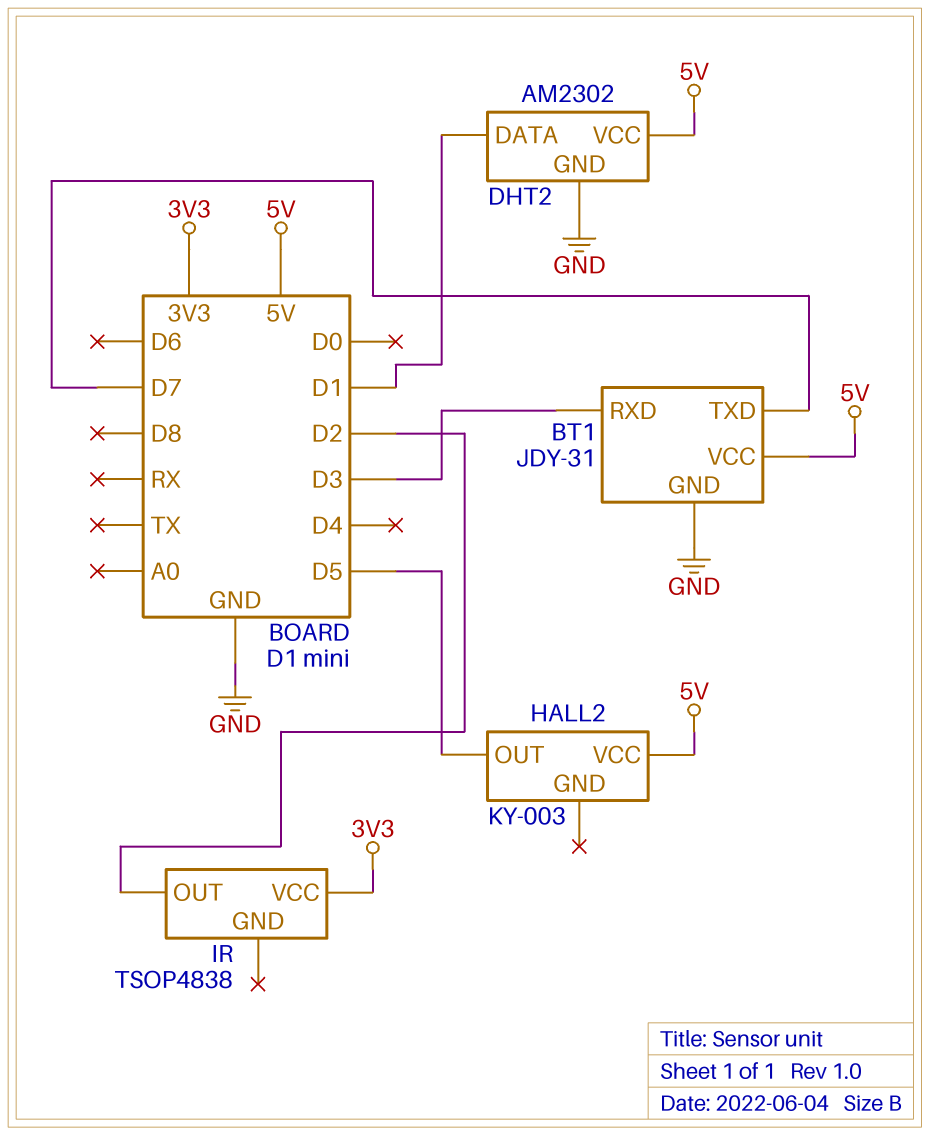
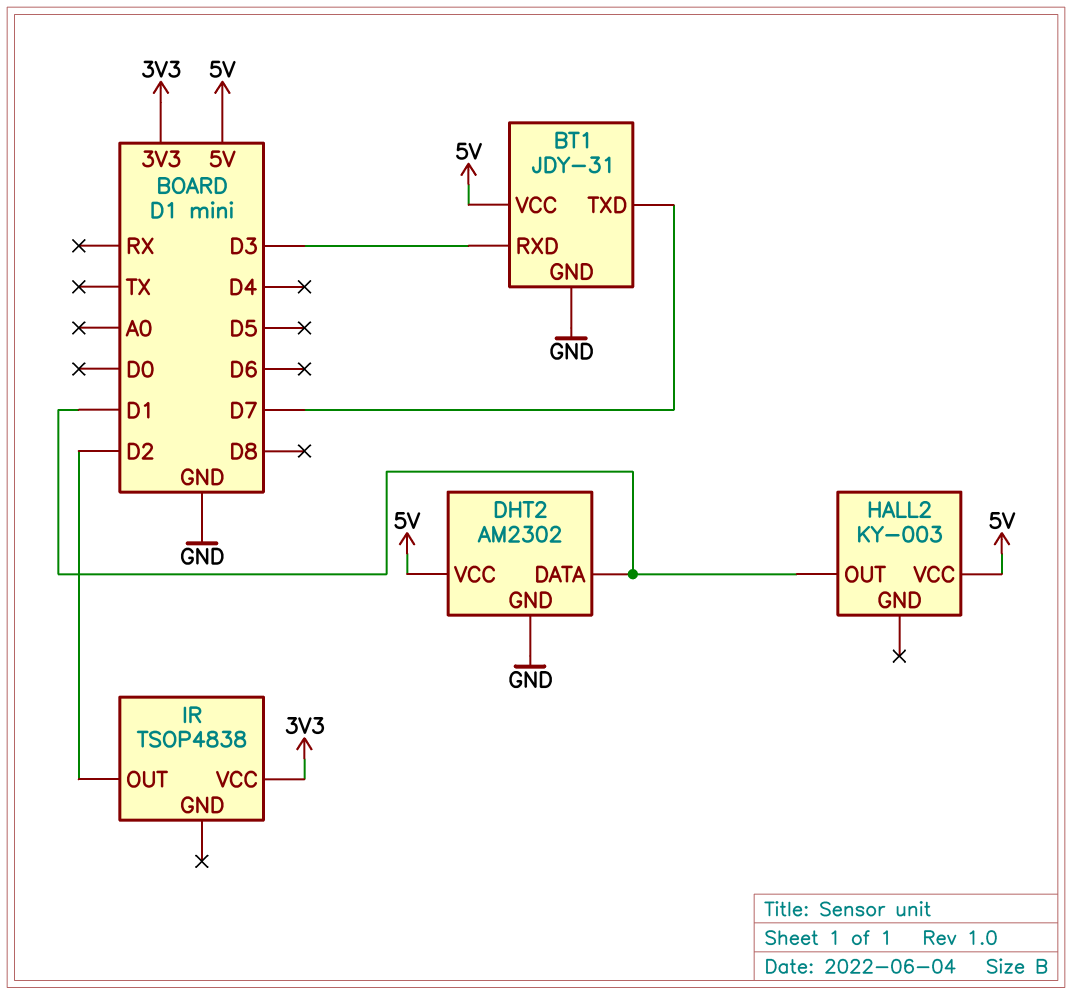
HALL2 pin OUT: D5 -> D1

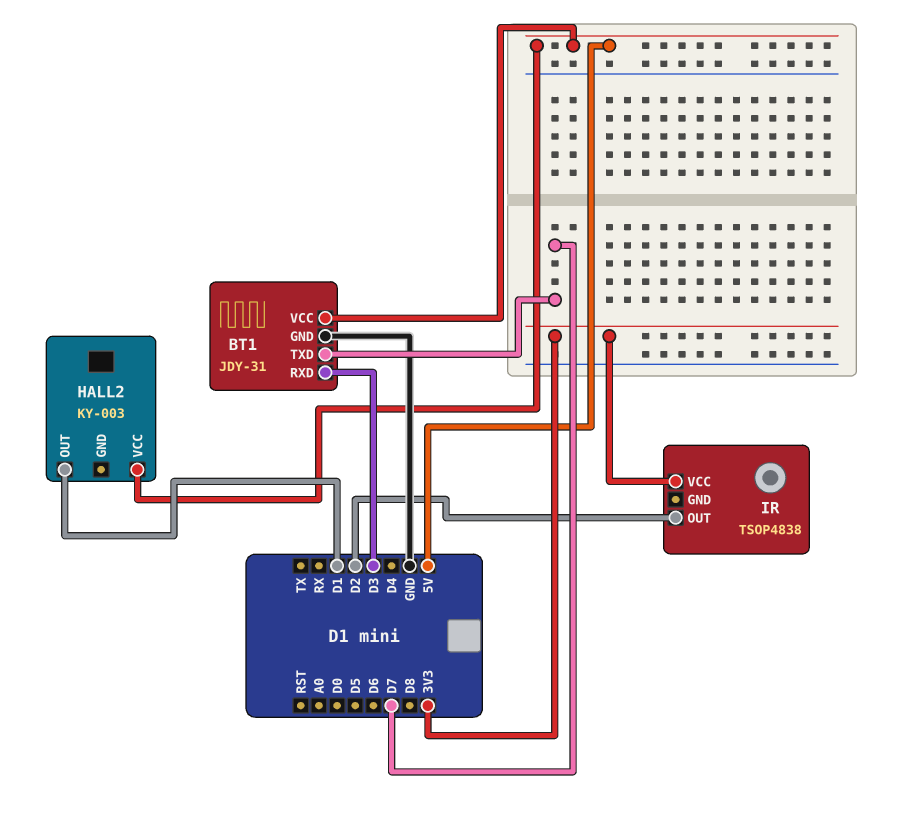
DHT2: AM2302 -> none
DHT2 pin DATA: D1 -> none
DHT2 pin GND: GND -> none
DHT2 pin VCC: 5V -> none

